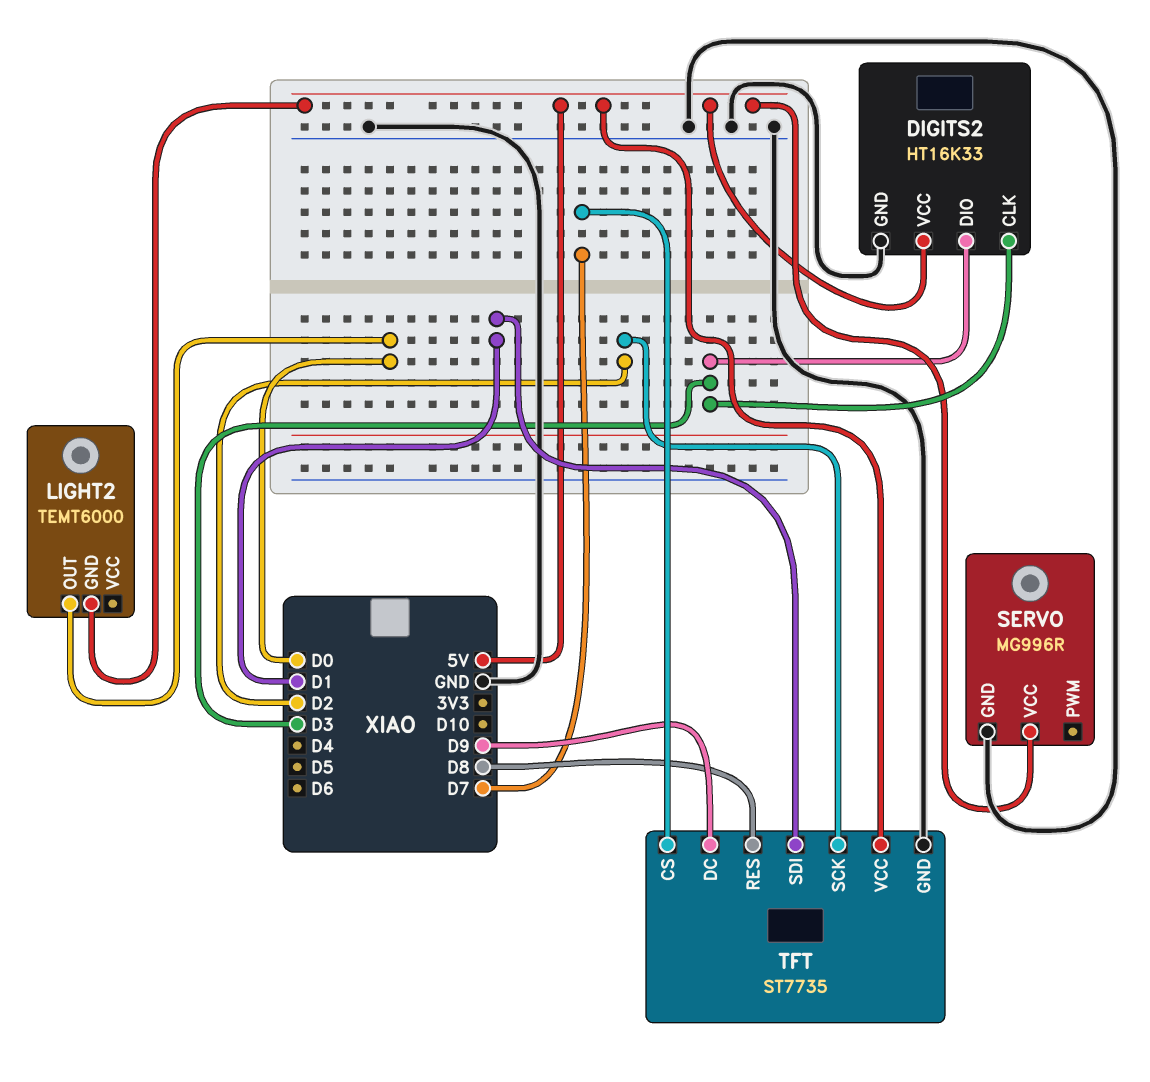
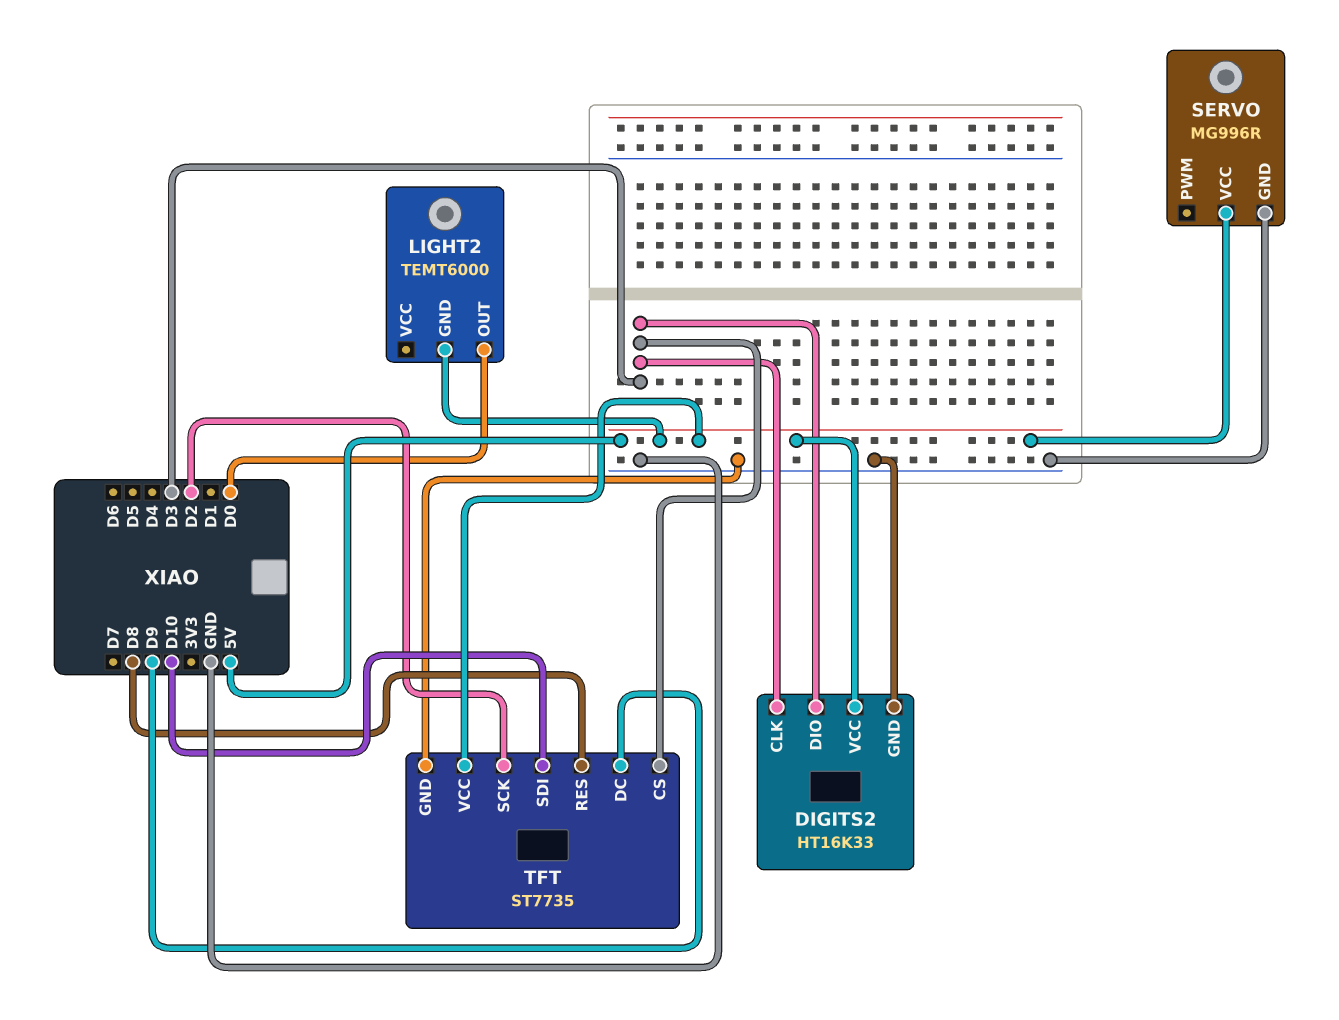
TFT pin CS: D7 -> D3
TFT pin SDI: D1 -> D10

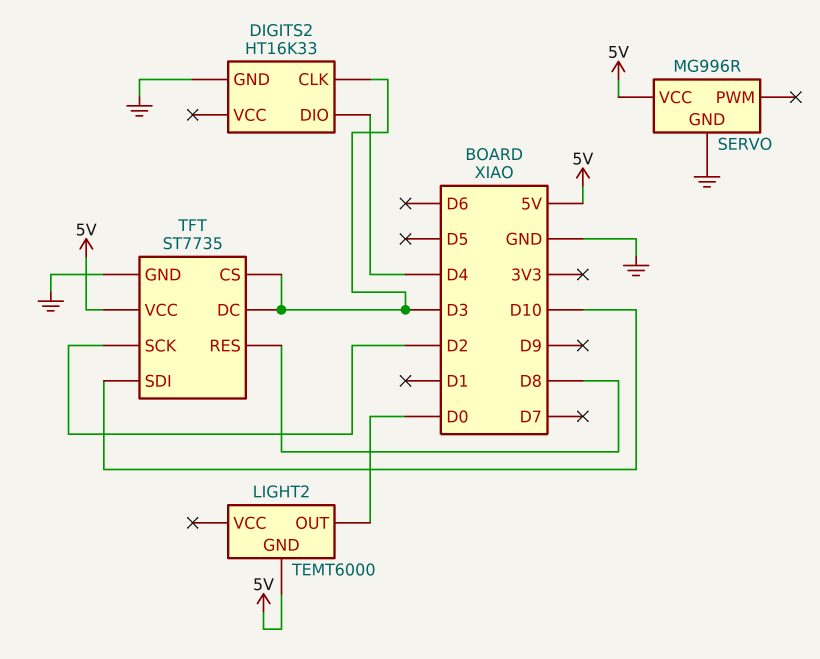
DIGITS2 pin DIO: D3 -> D4
DIGITS2 pin VCC: 5V -> none
TFT pin DC: D9 -> D3

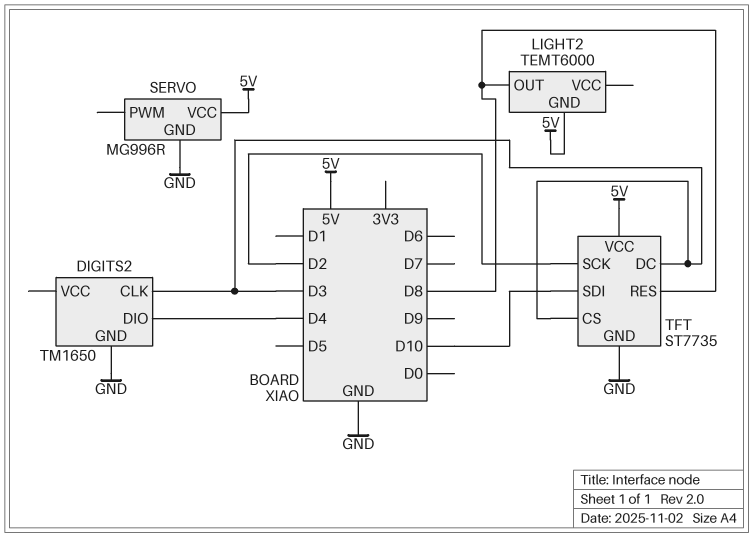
DIGITS2: HT16K33 -> TM1650
LIGHT2 pin OUT: D0 -> D8

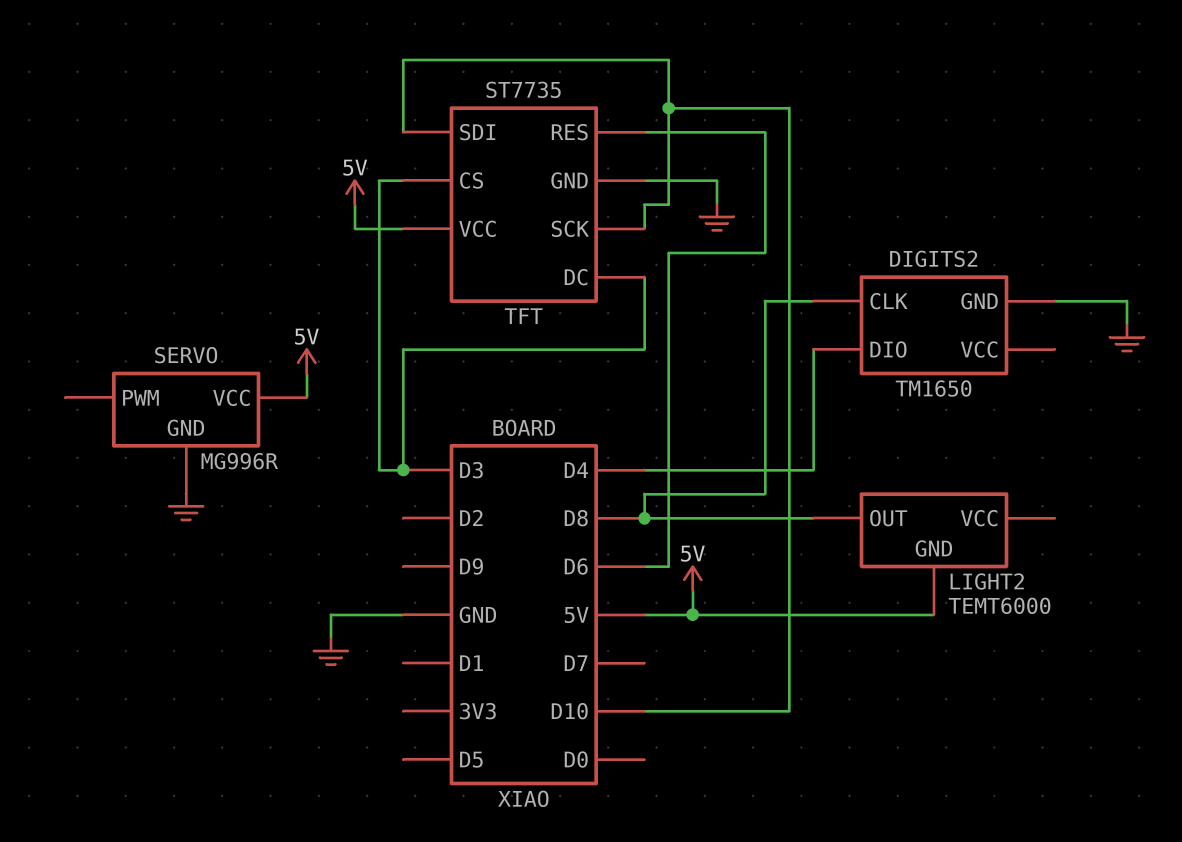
DIGITS2 pin CLK: D3 -> D8
TFT pin RES: D8 -> D6
TFT pin SCK: D2 -> D10

